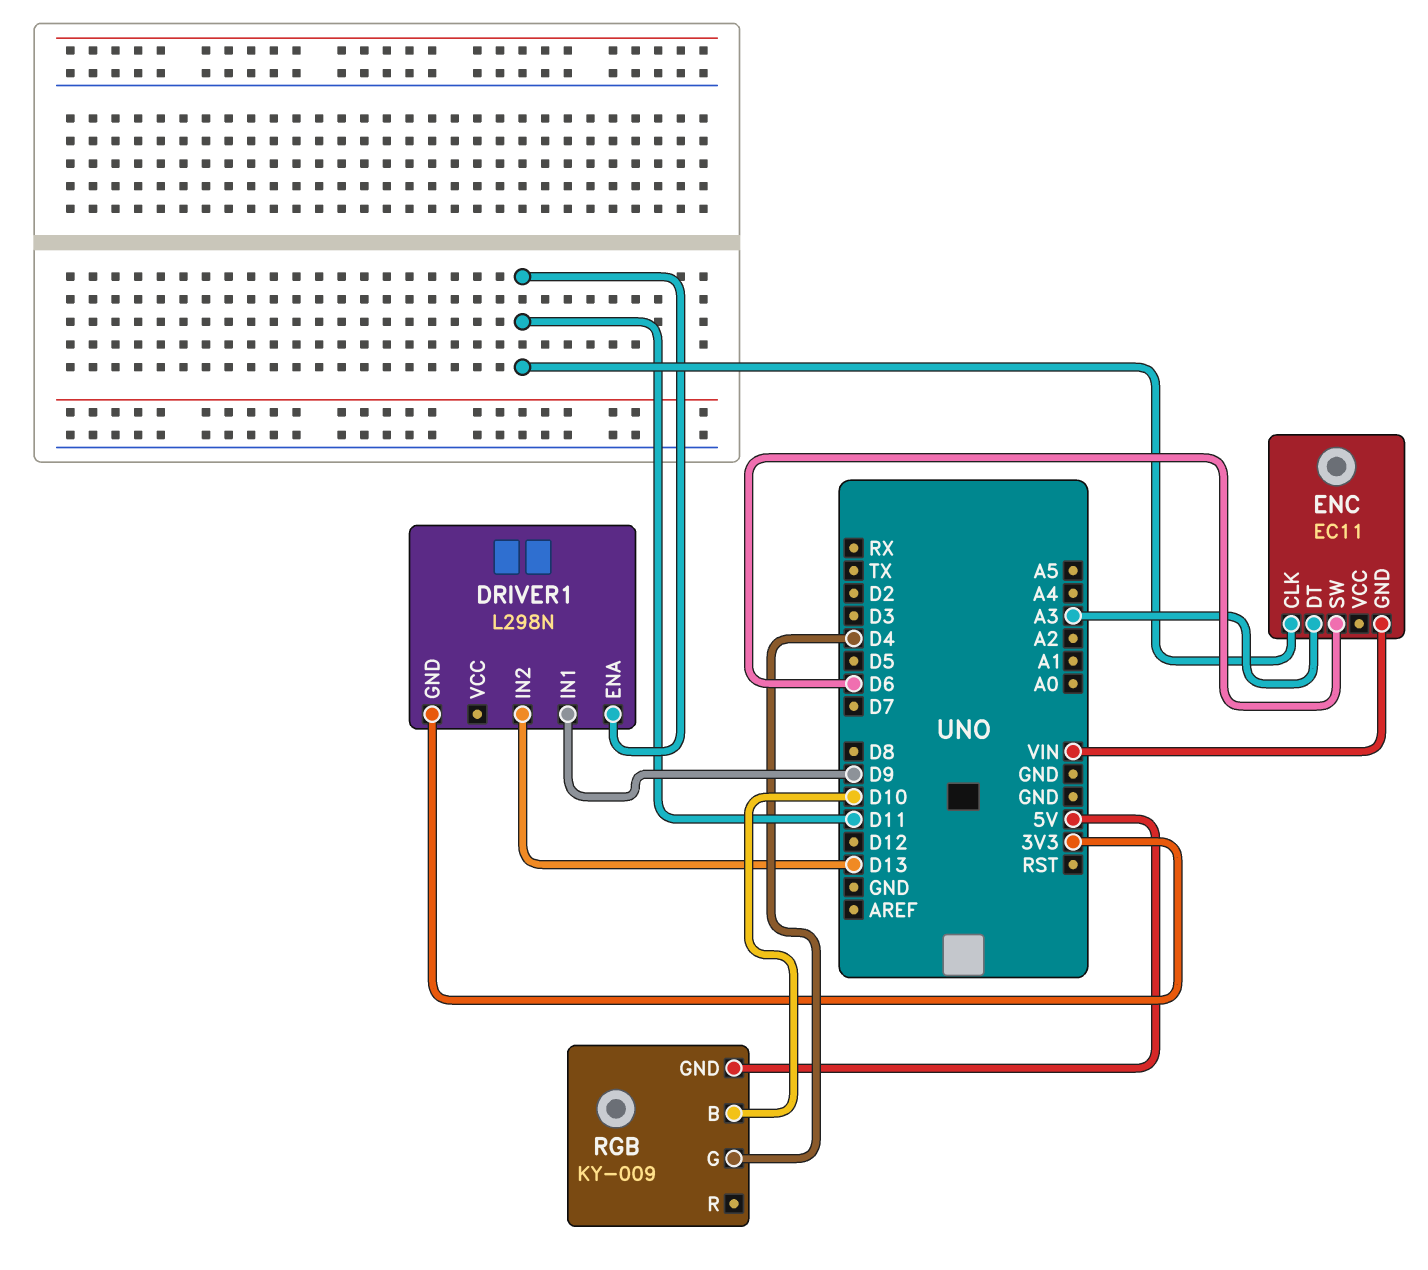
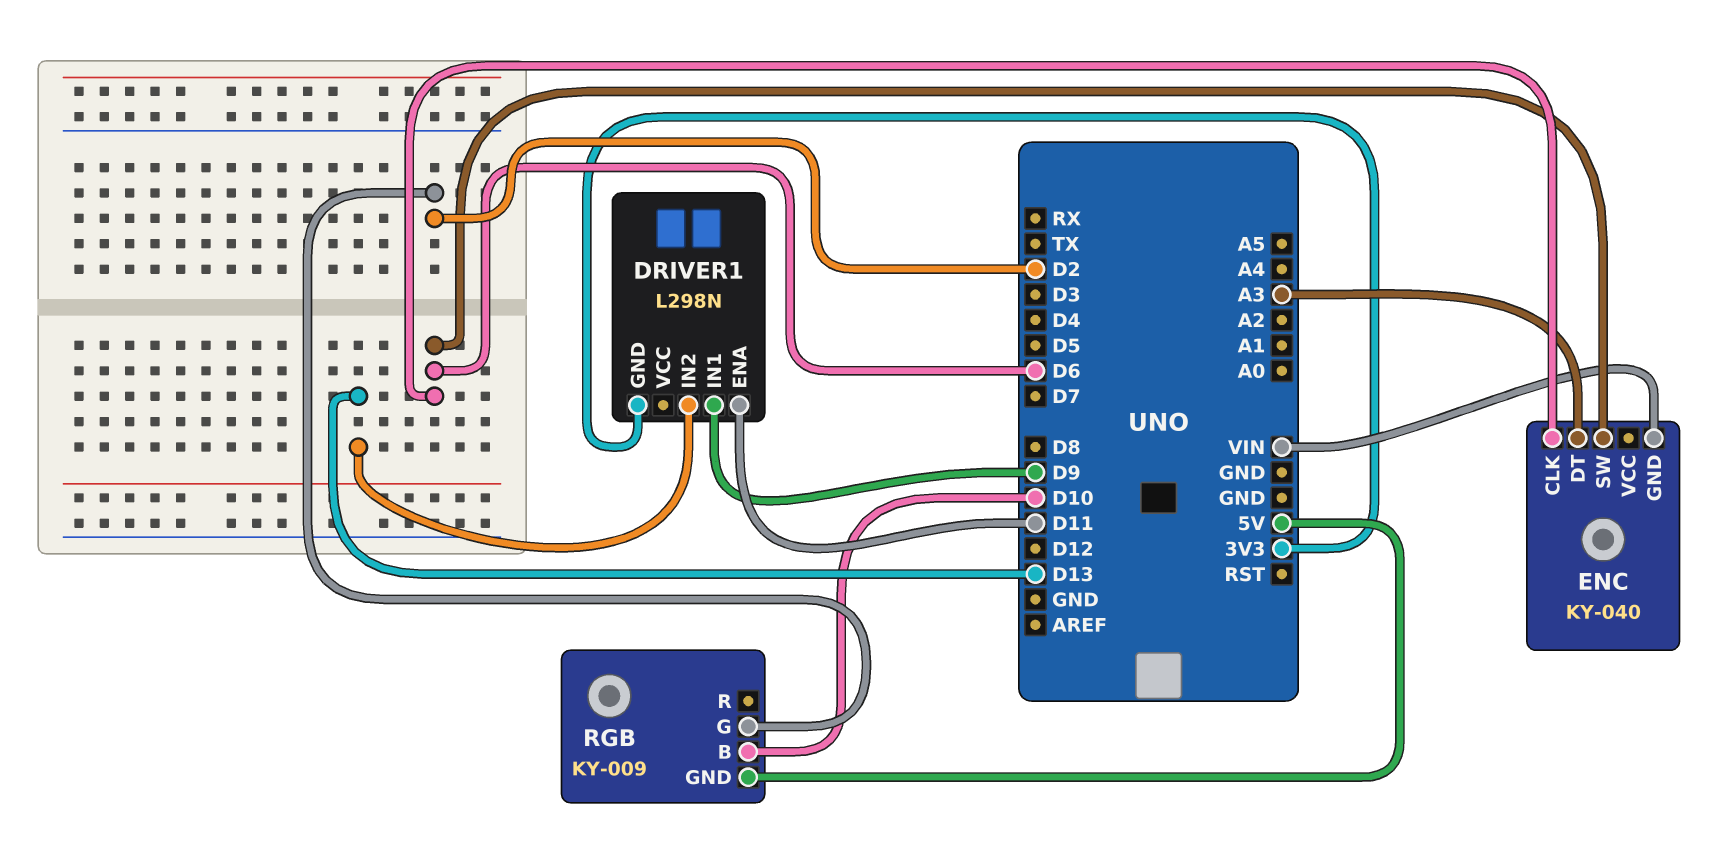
ENC: EC11 -> KY-040
ENC pin CLK: D11 -> D6
RGB pin G: D4 -> D2

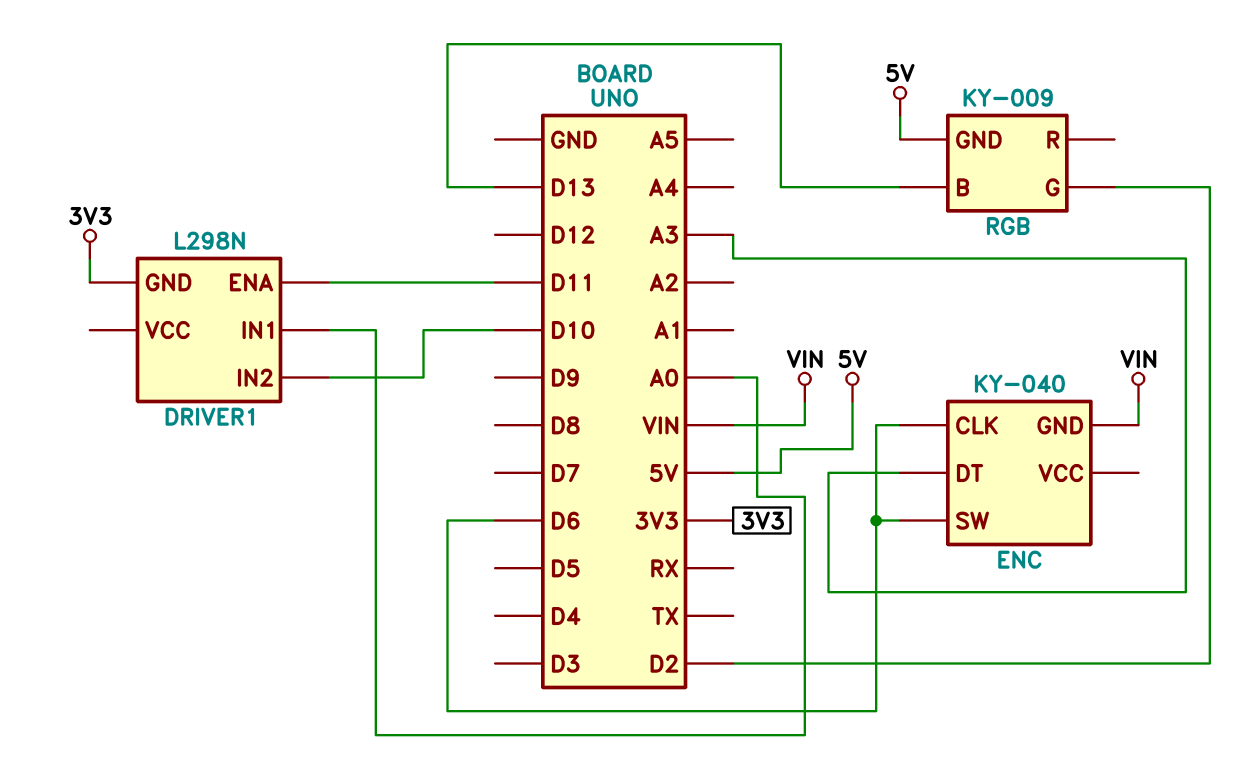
DRIVER1 pin IN1: D9 -> A0
DRIVER1 pin IN2: D13 -> D10
RGB pin B: D10 -> D13

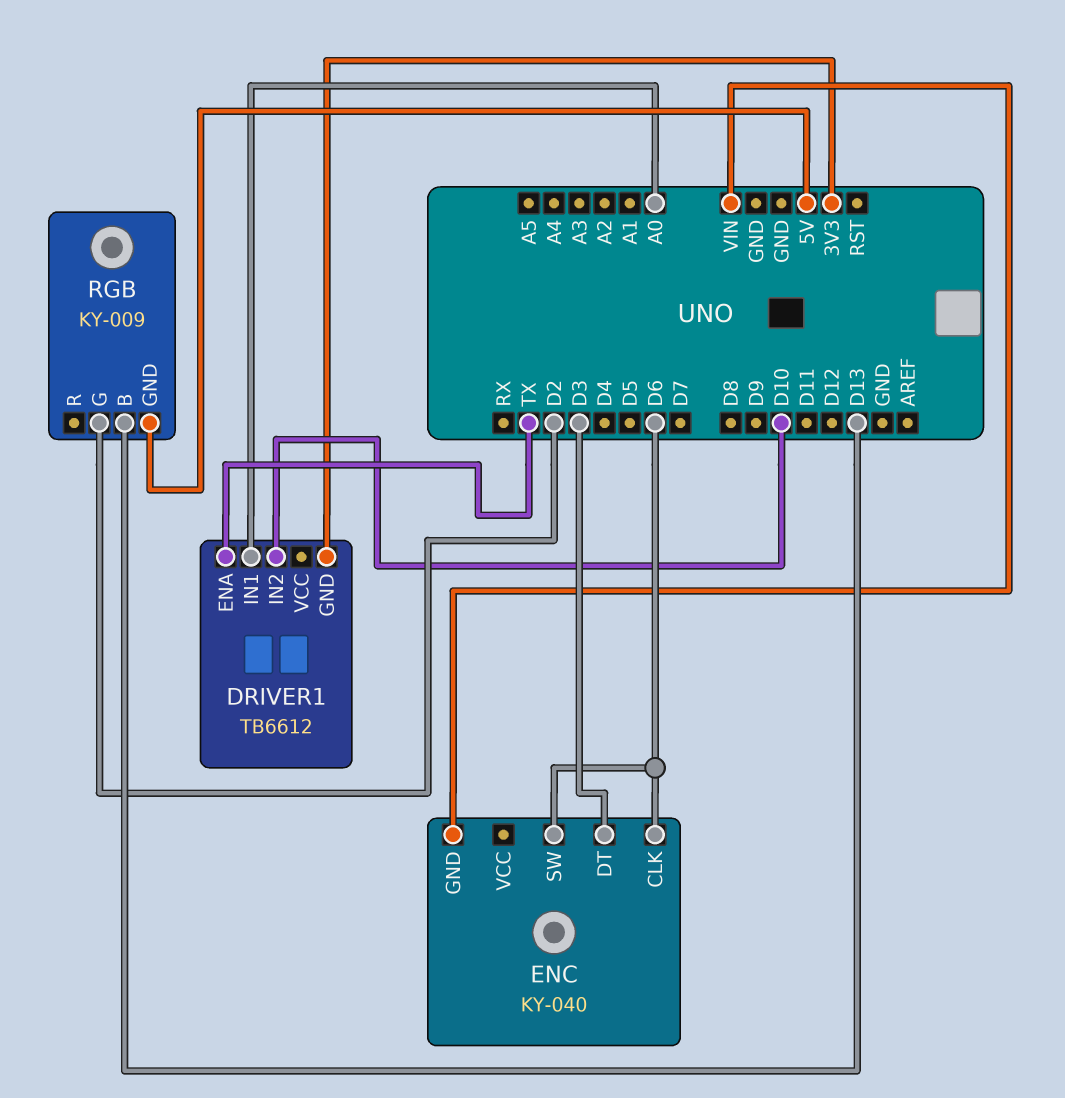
DRIVER1: L298N -> TB6612
DRIVER1 pin ENA: D11 -> TX
ENC pin DT: A3 -> D3

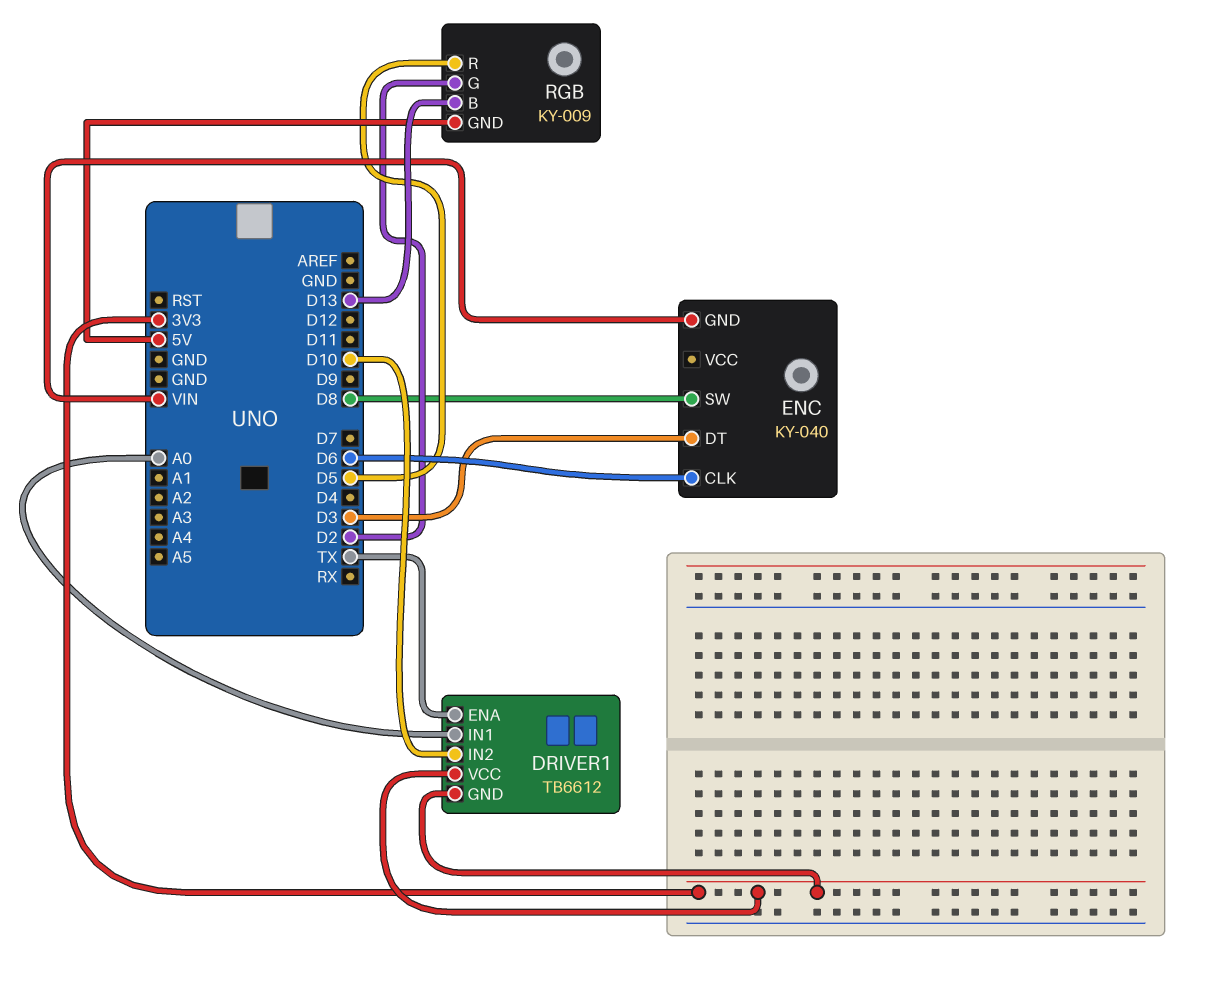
DRIVER1 pin VCC: none -> 3V3
ENC pin SW: D6 -> D8
RGB pin R: none -> D5

